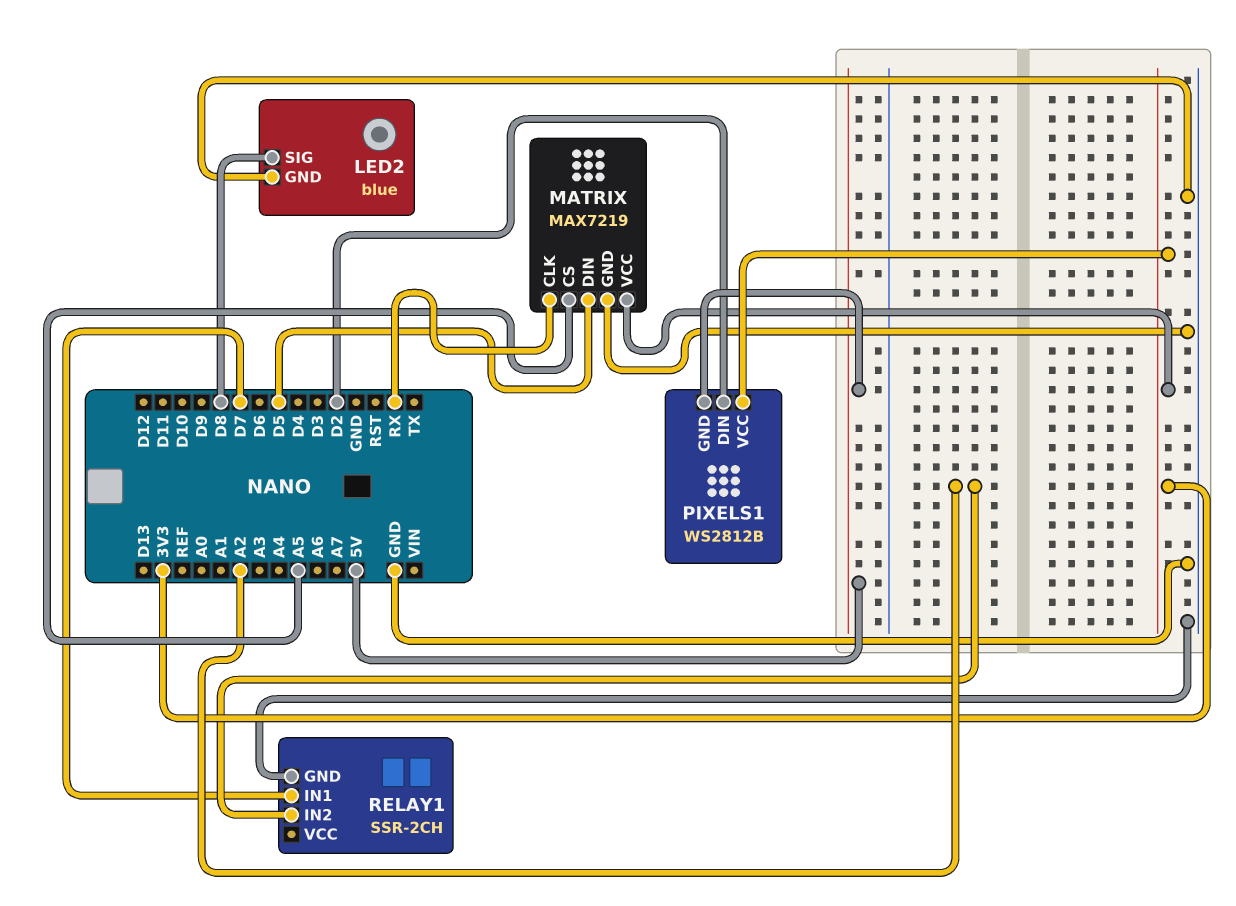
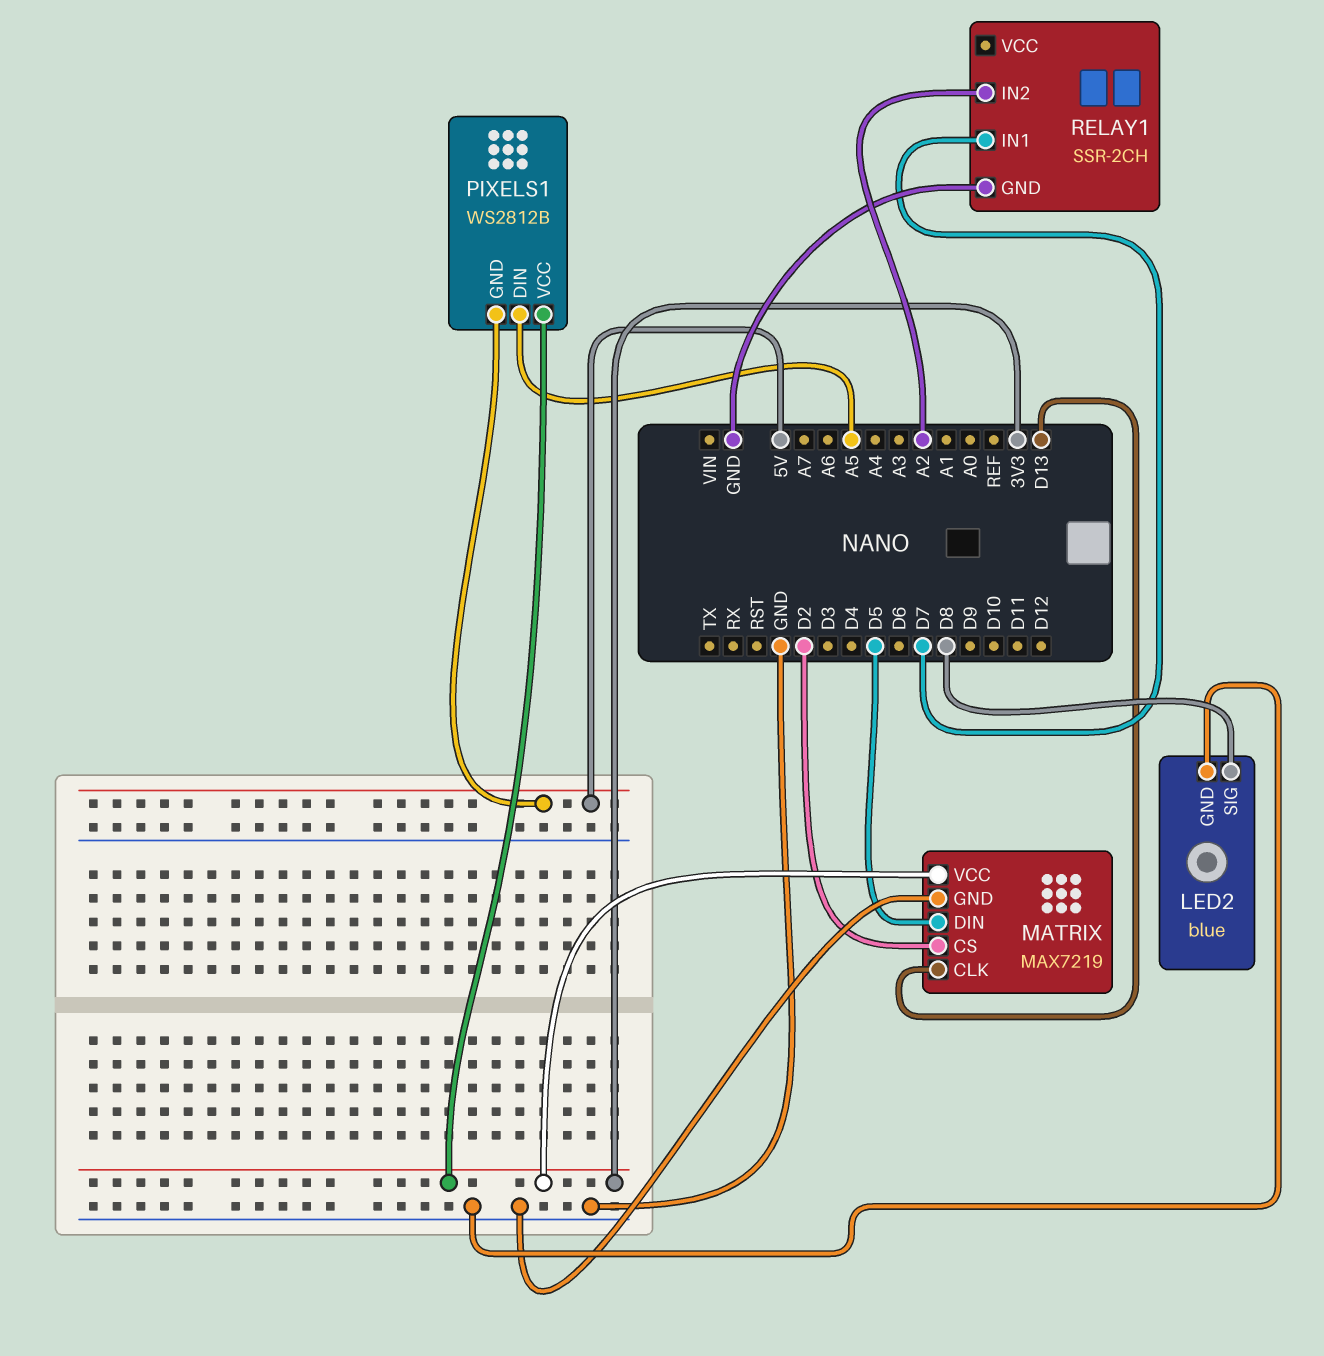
MATRIX pin CLK: RX -> D13
MATRIX pin CS: A5 -> D2
PIXELS1 pin DIN: D2 -> A5

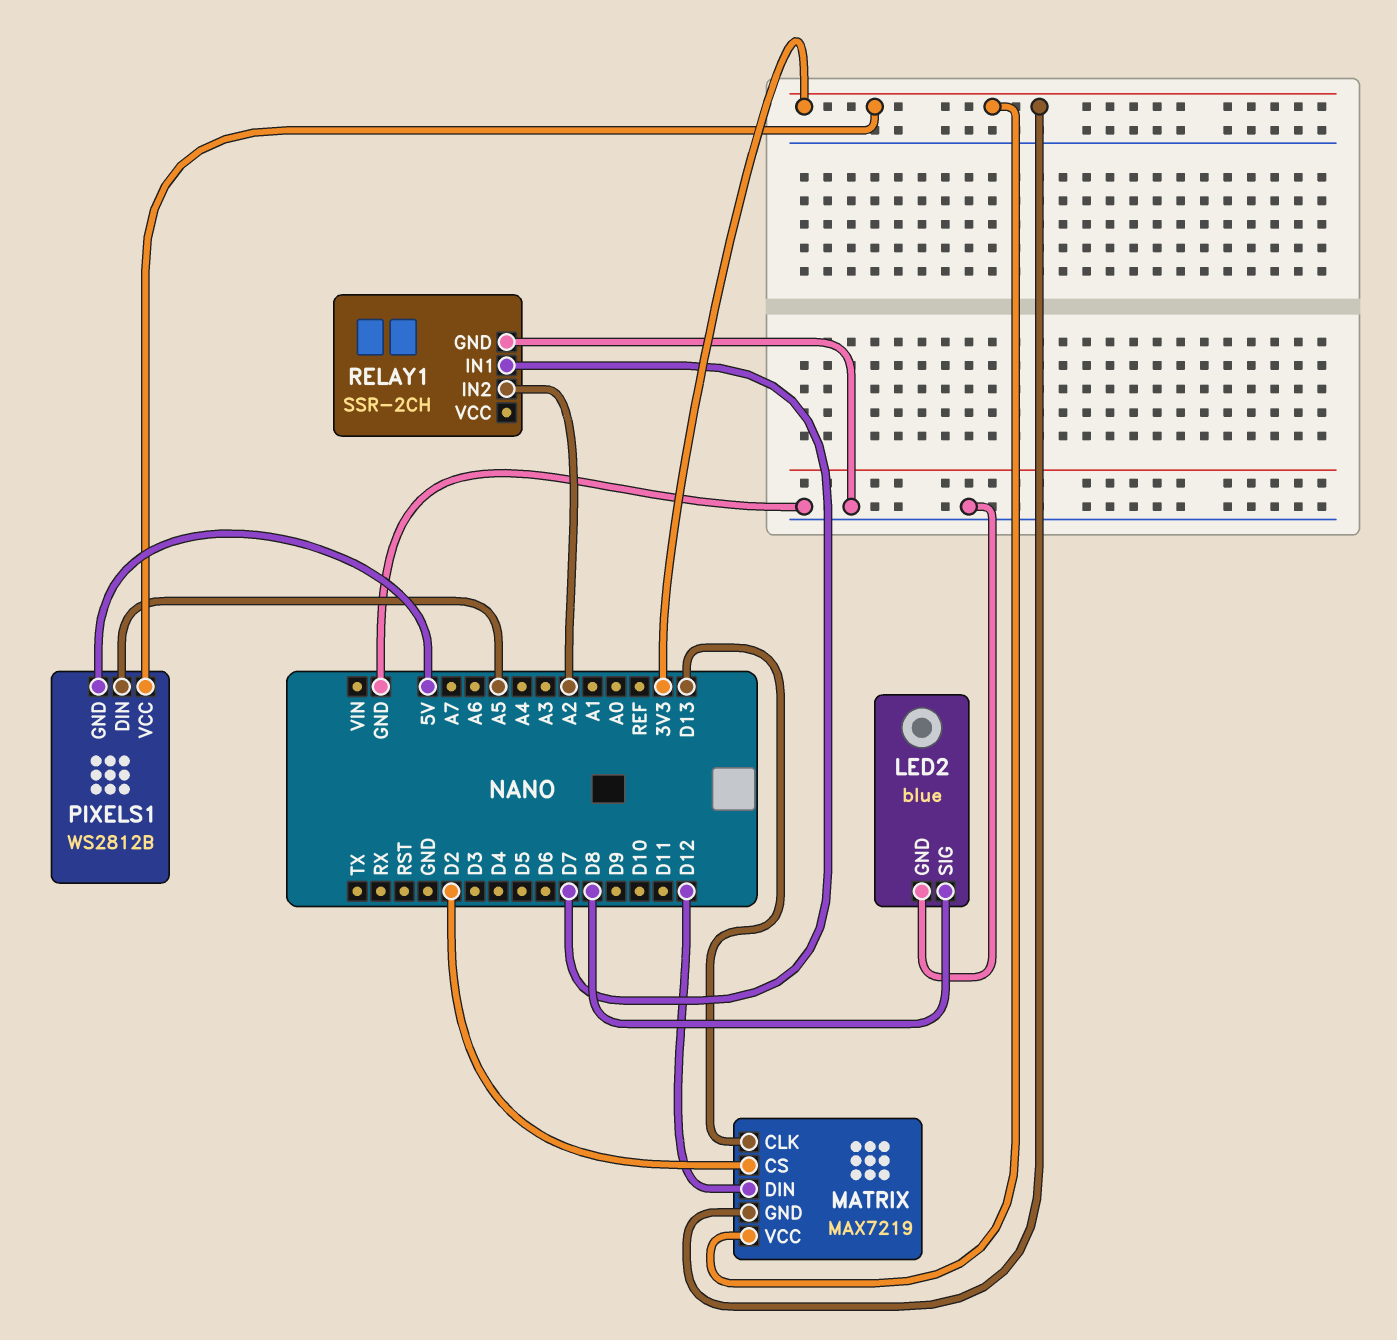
MATRIX pin DIN: D5 -> D12
MATRIX pin GND: GND -> 3V3

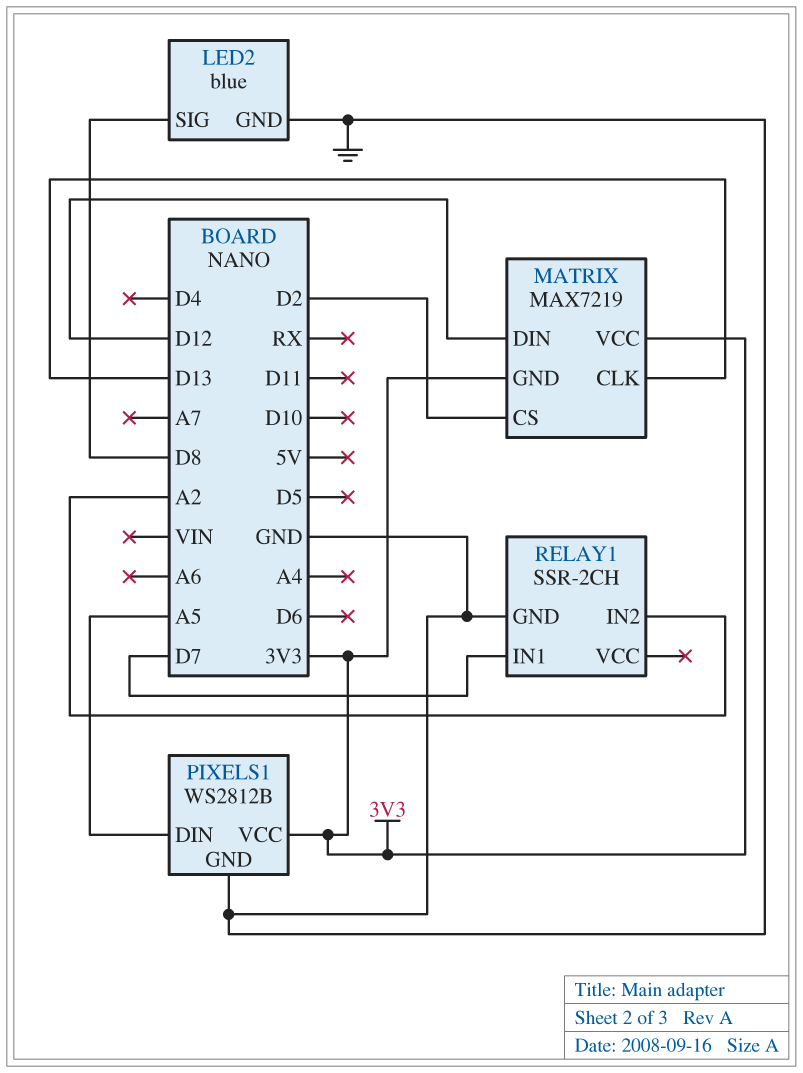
PIXELS1 pin GND: 5V -> GND

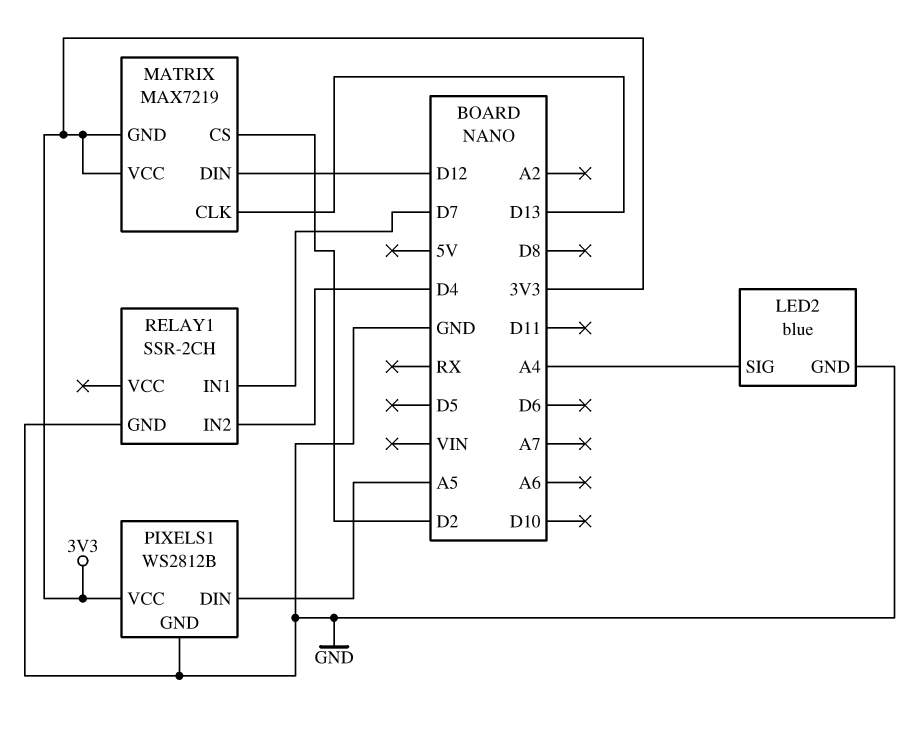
LED2 pin SIG: D8 -> A4
RELAY1 pin IN2: A2 -> D4

